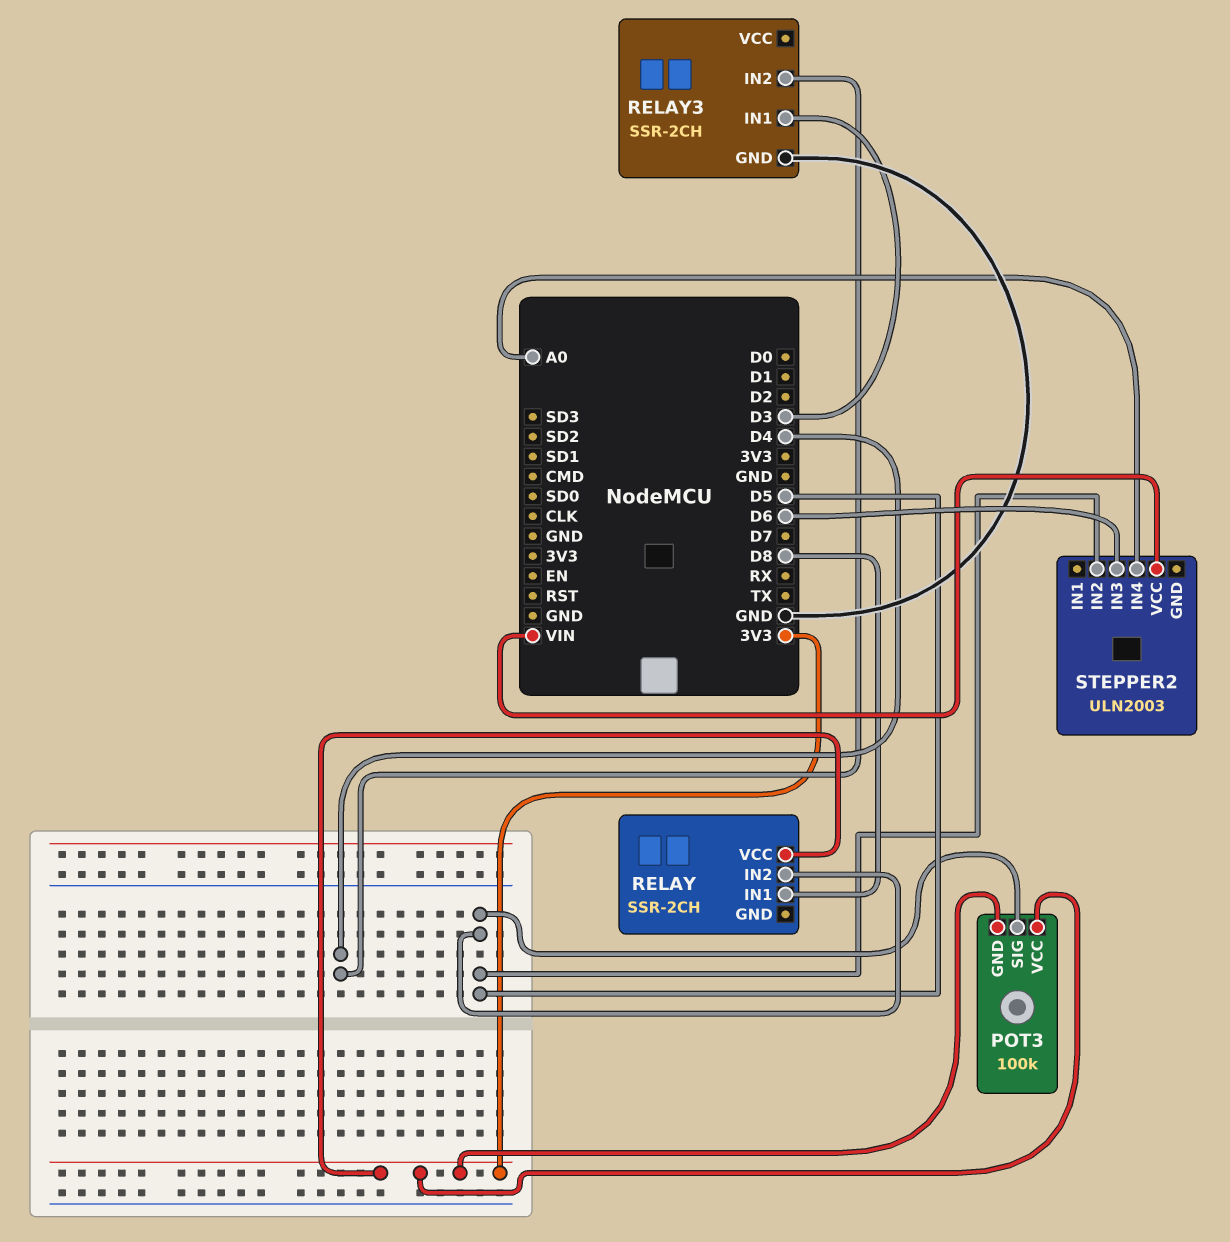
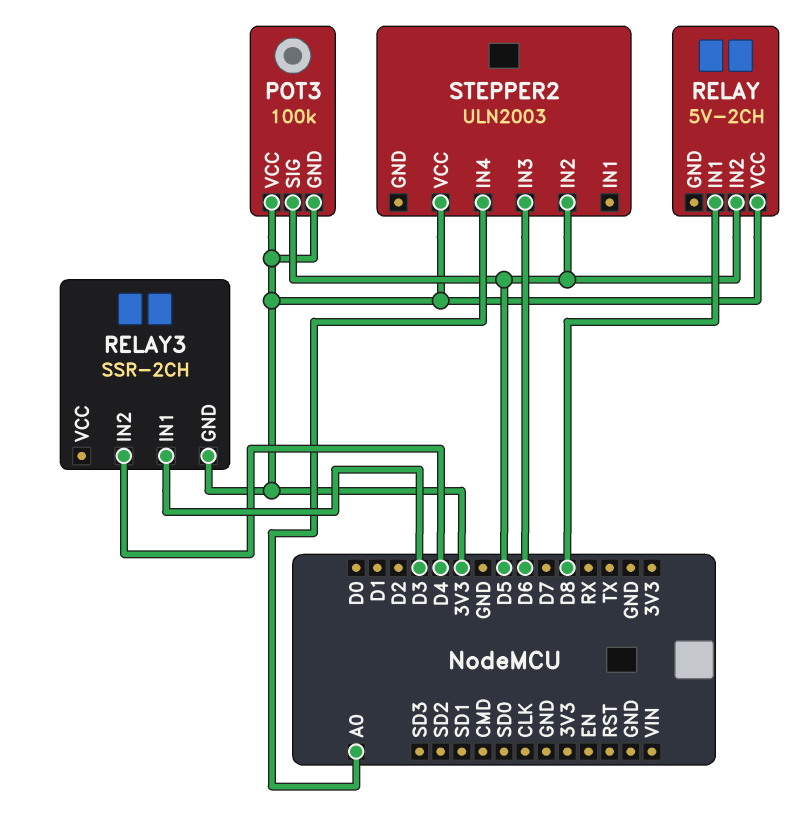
RELAY: SSR-2CH -> 5V-2CH
RELAY3 pin GND: GND -> 3V3
STEPPER2 pin VCC: VIN -> 3V3

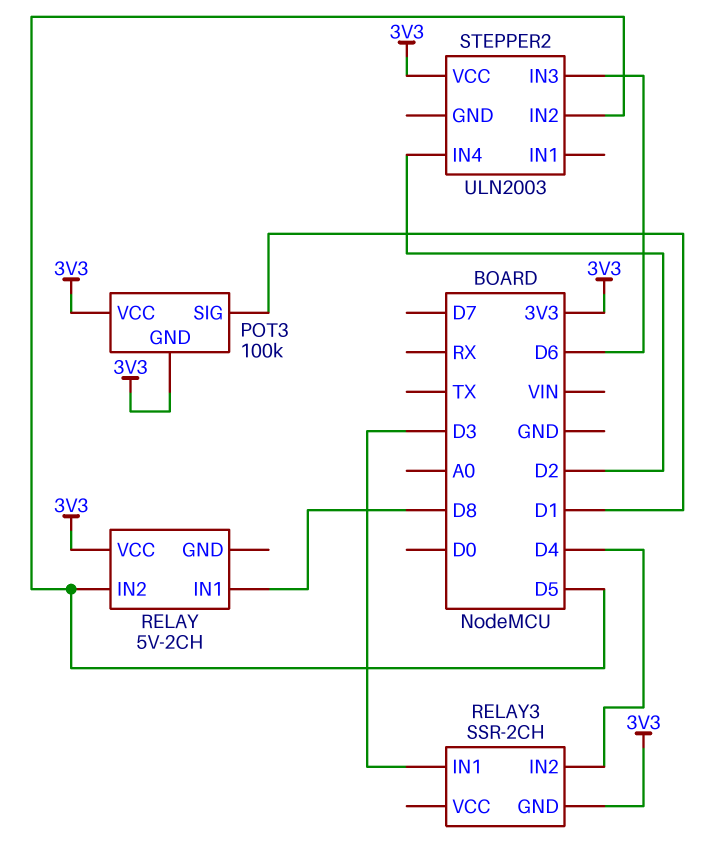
POT3 pin SIG: D5 -> D1
STEPPER2 pin IN4: A0 -> D2

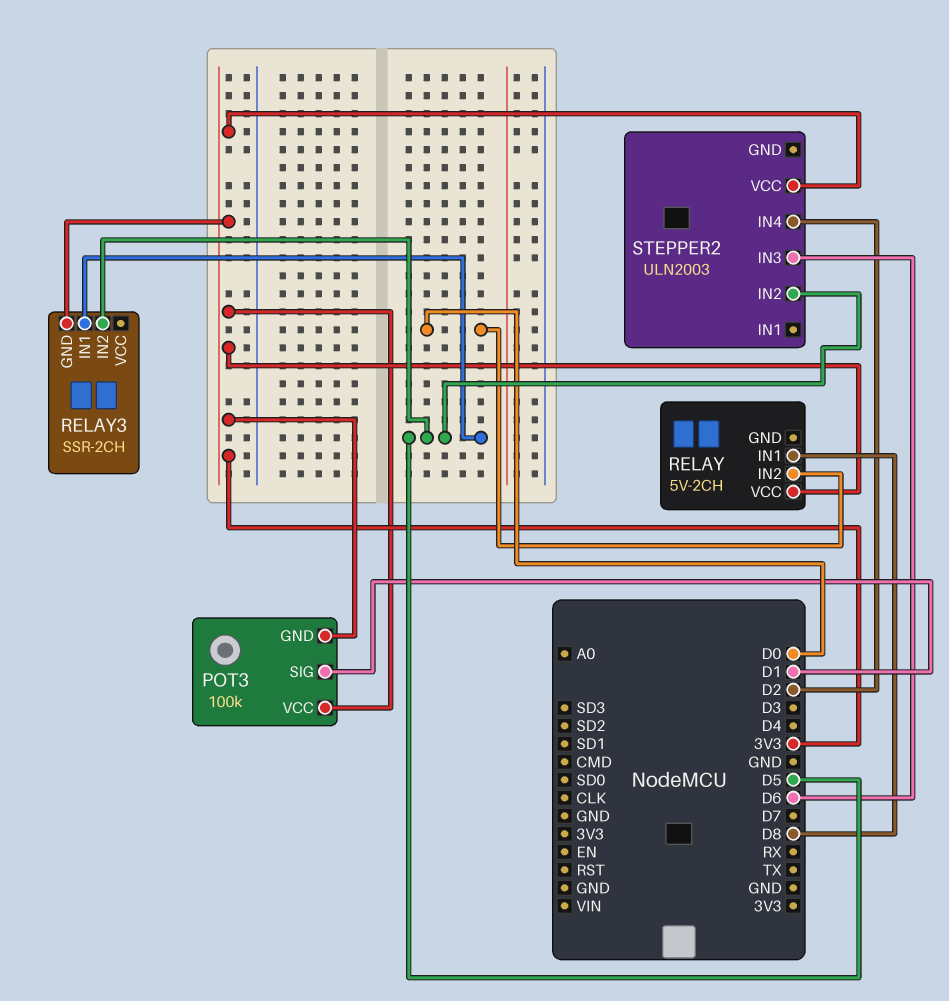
RELAY pin IN2: D5 -> D0
RELAY3 pin IN1: D3 -> D5
RELAY3 pin IN2: D4 -> D5

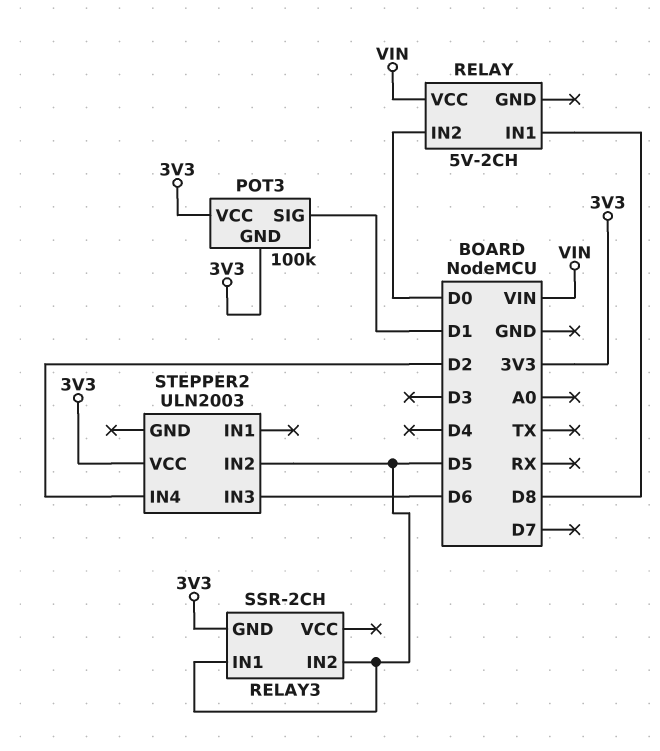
RELAY pin VCC: 3V3 -> VIN

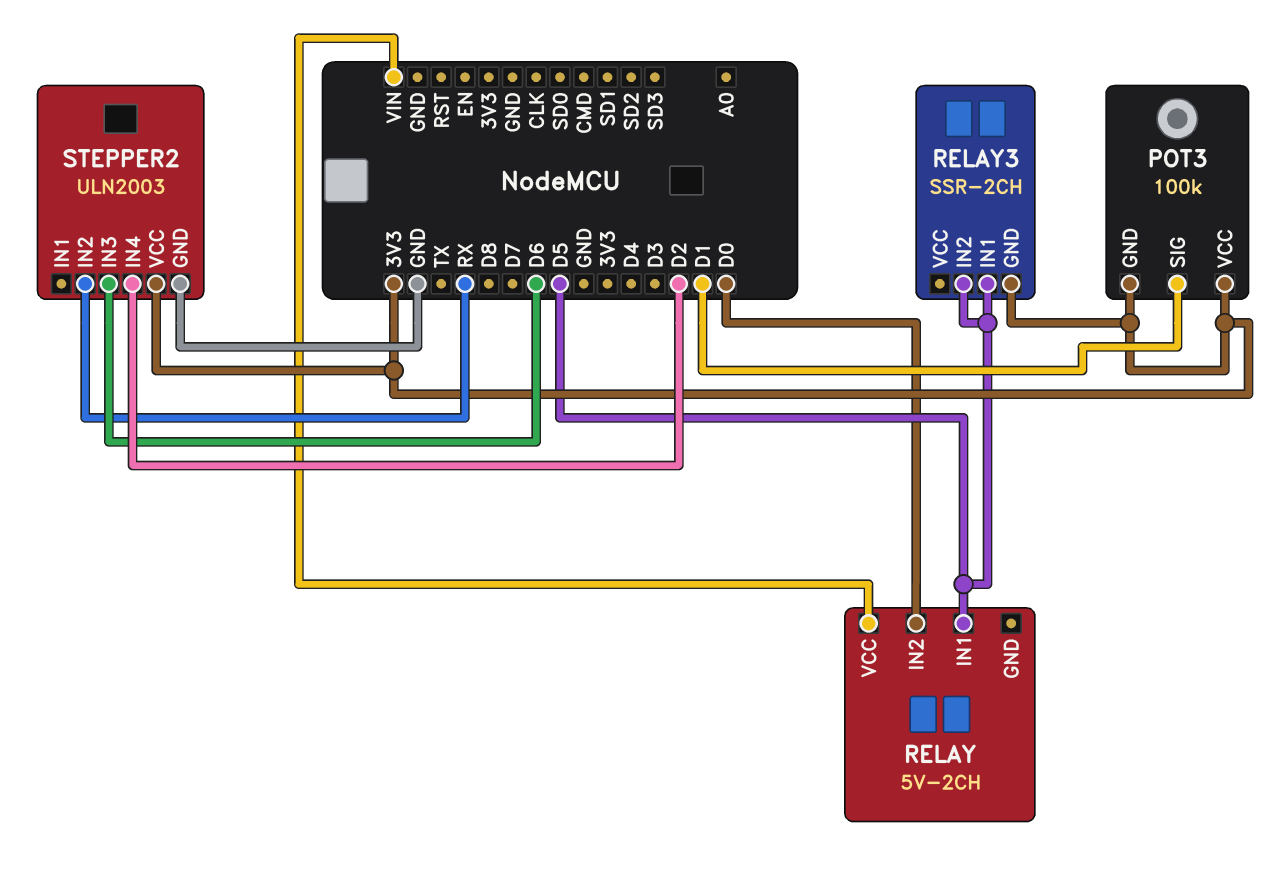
RELAY pin IN1: D8 -> D5
STEPPER2 pin GND: none -> GND
STEPPER2 pin IN2: D5 -> RX

